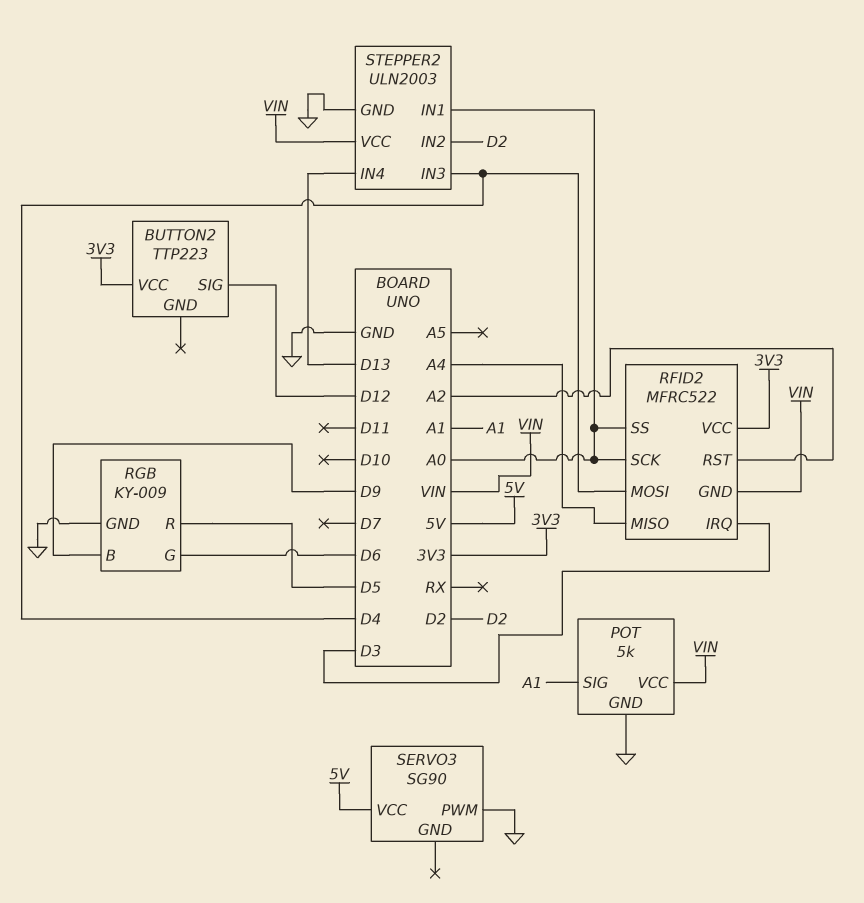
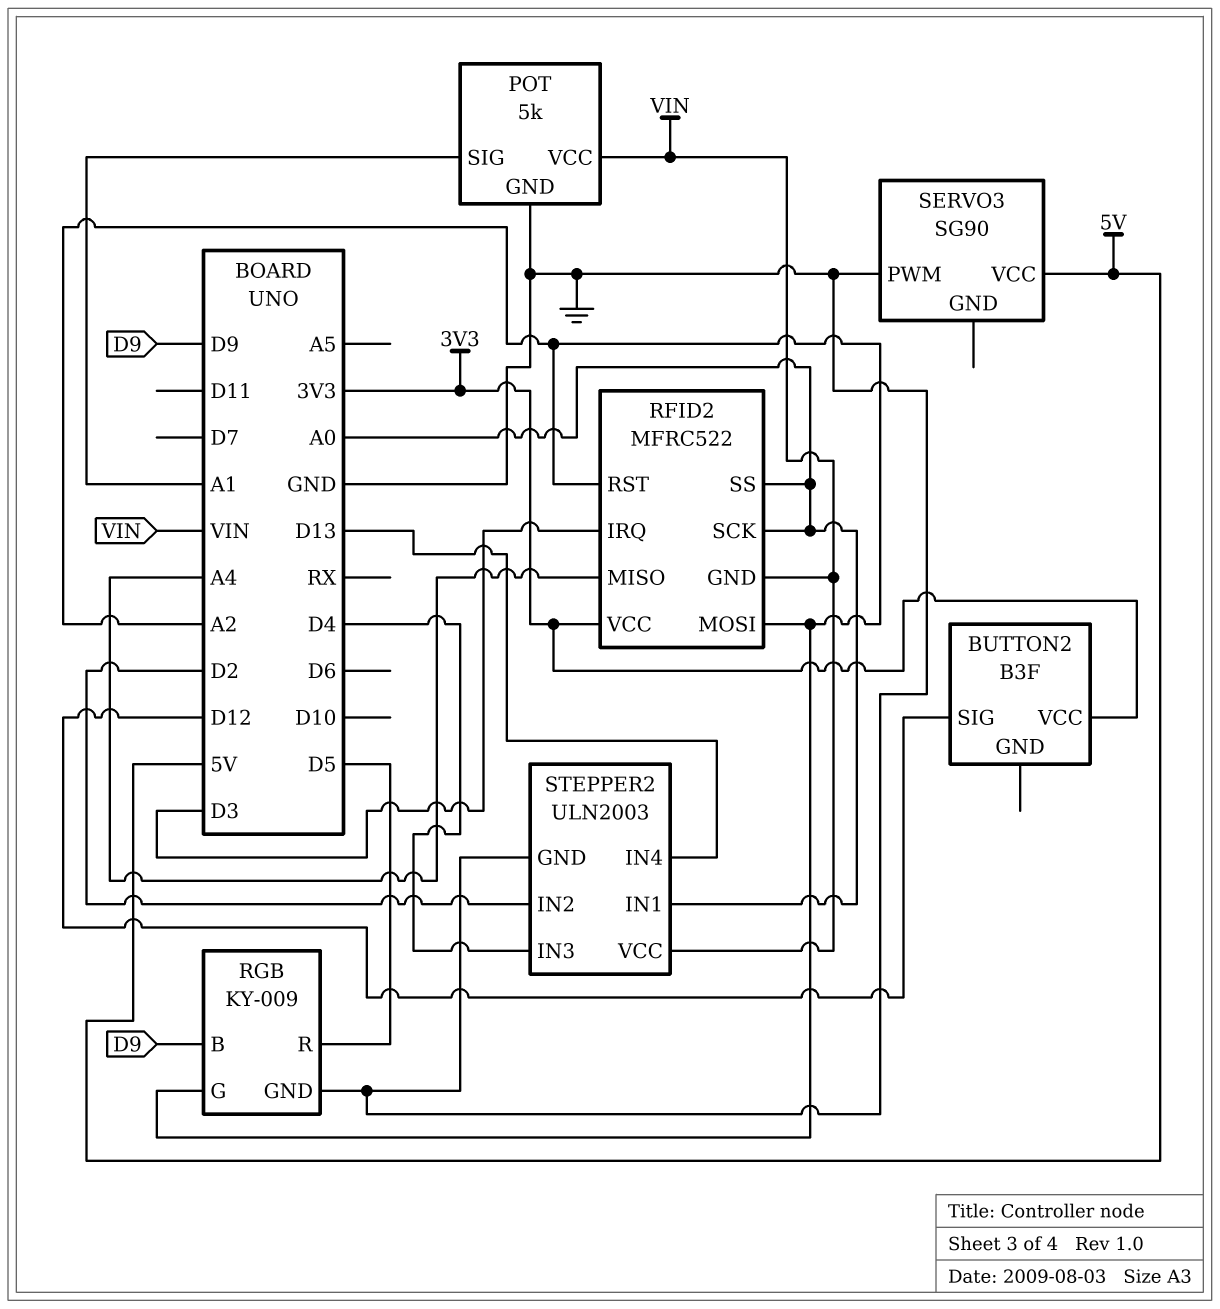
BUTTON2: TTP223 -> B3F
RFID2 pin MOSI: D4 -> A2
RGB pin G: D6 -> A2

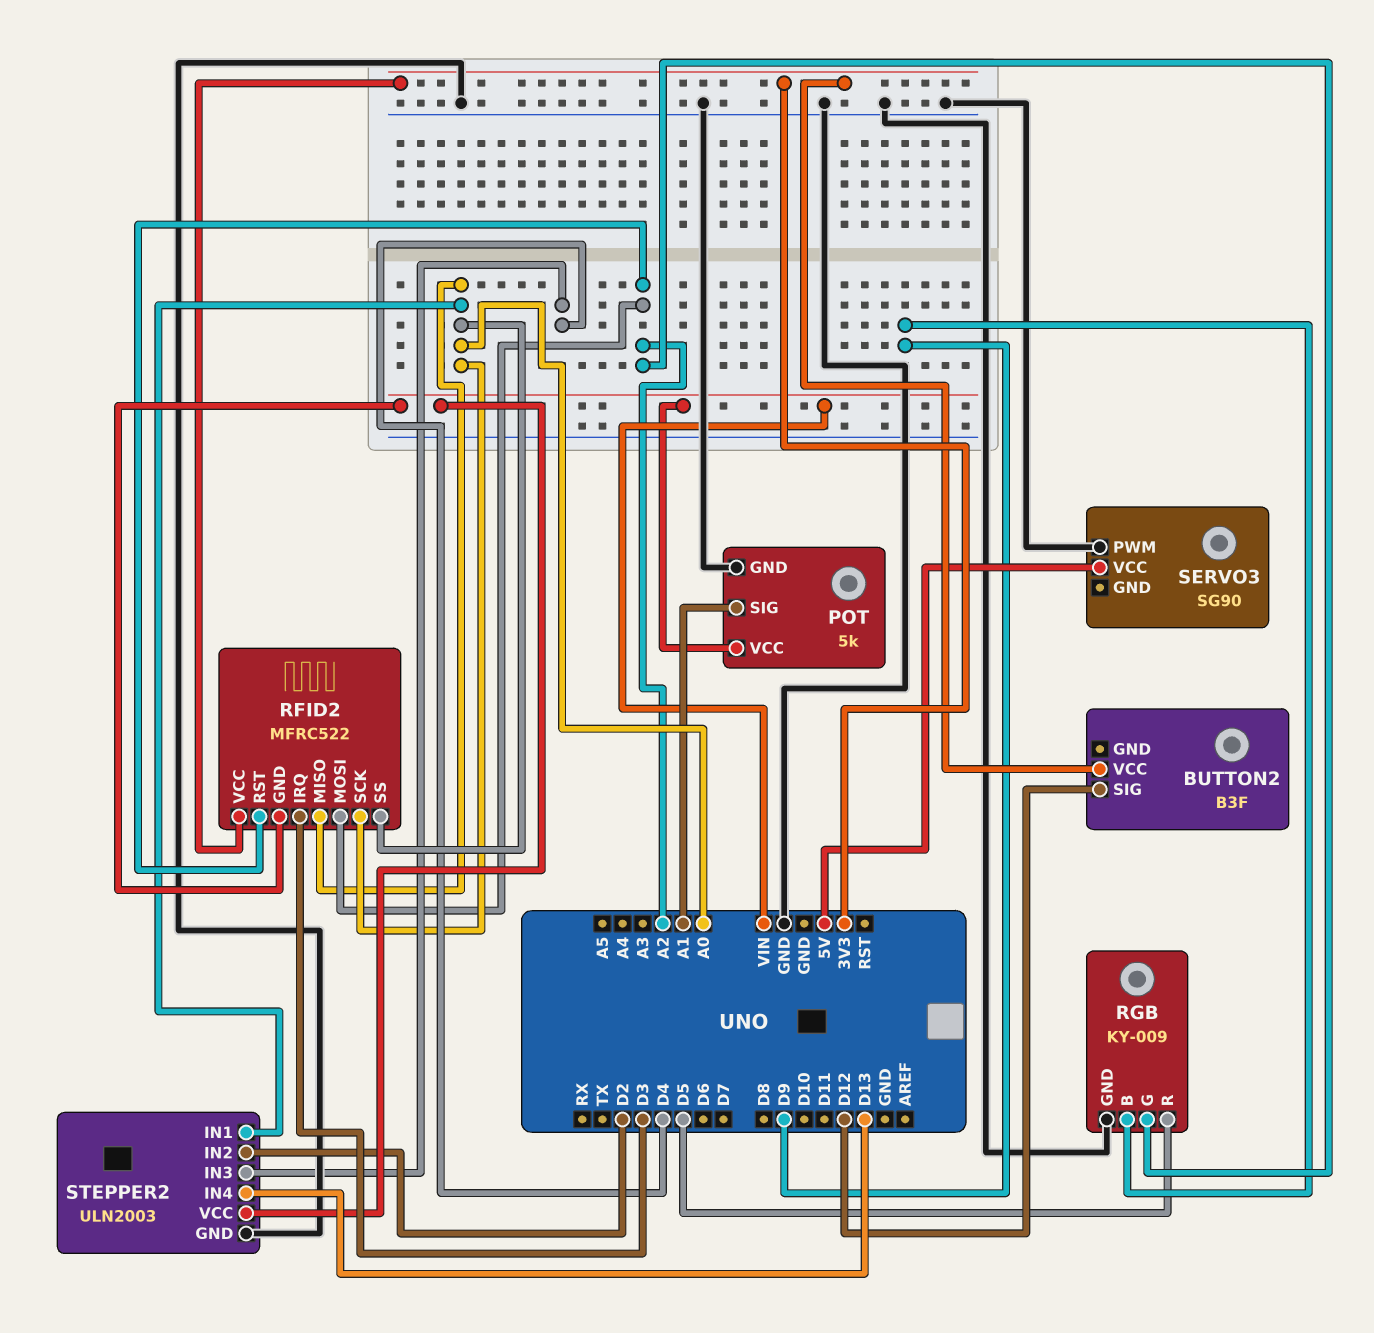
RFID2 pin MISO: A4 -> A0

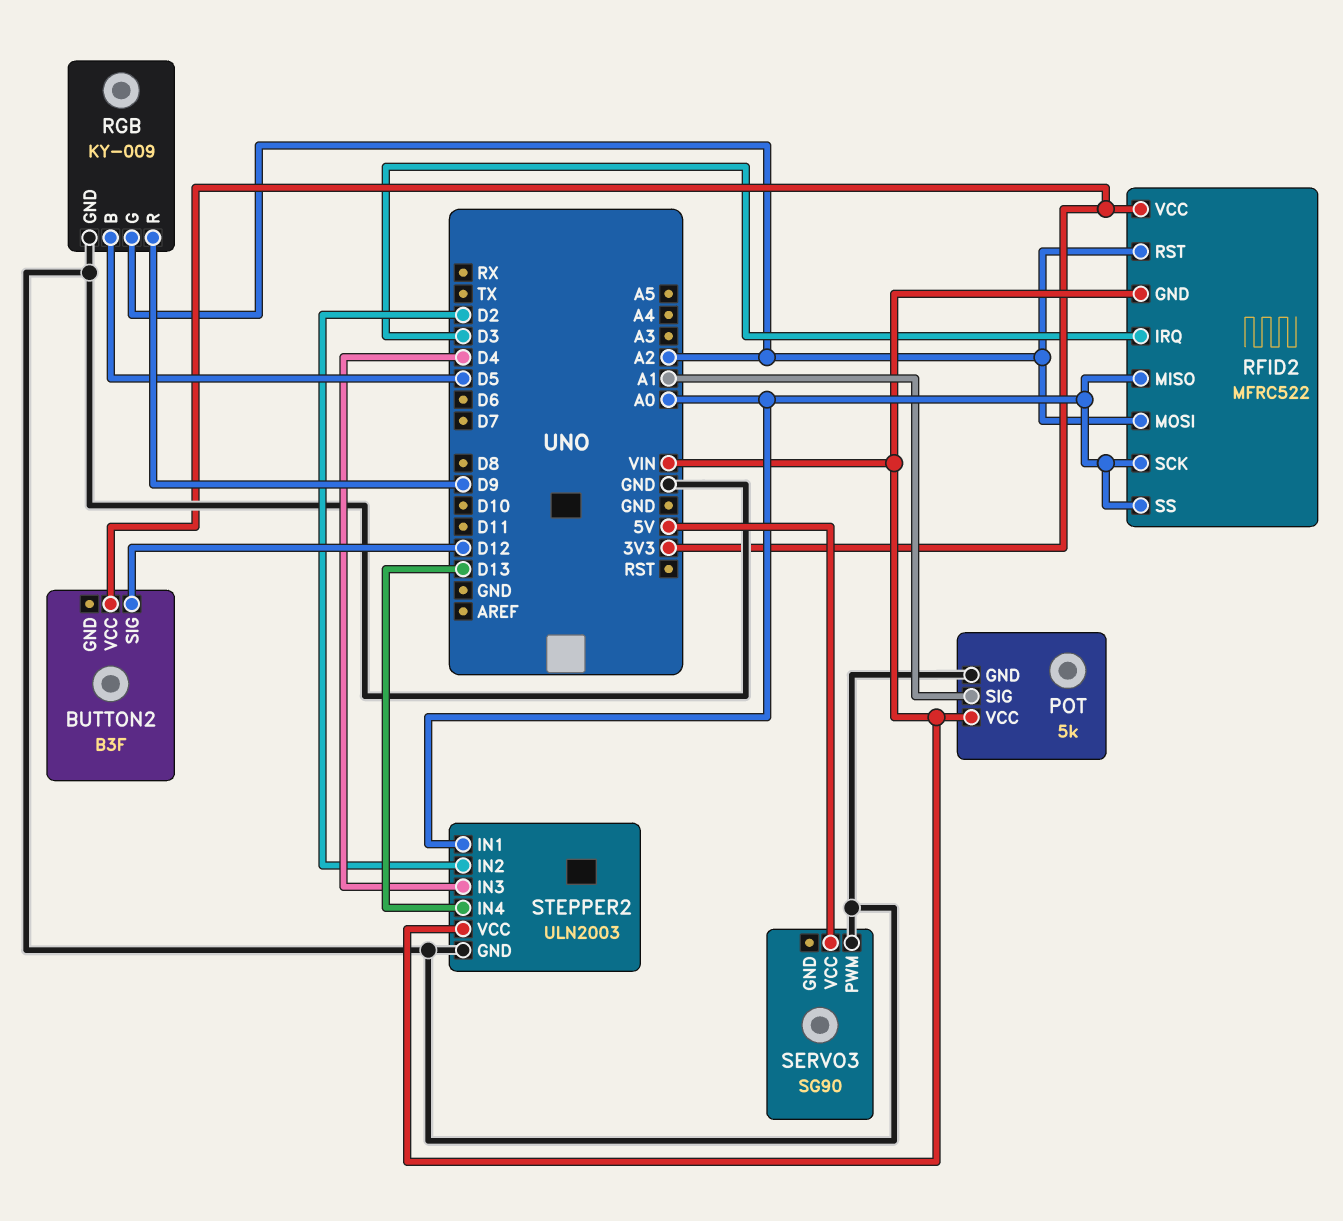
RGB pin B: D9 -> D5
RGB pin R: D5 -> D9

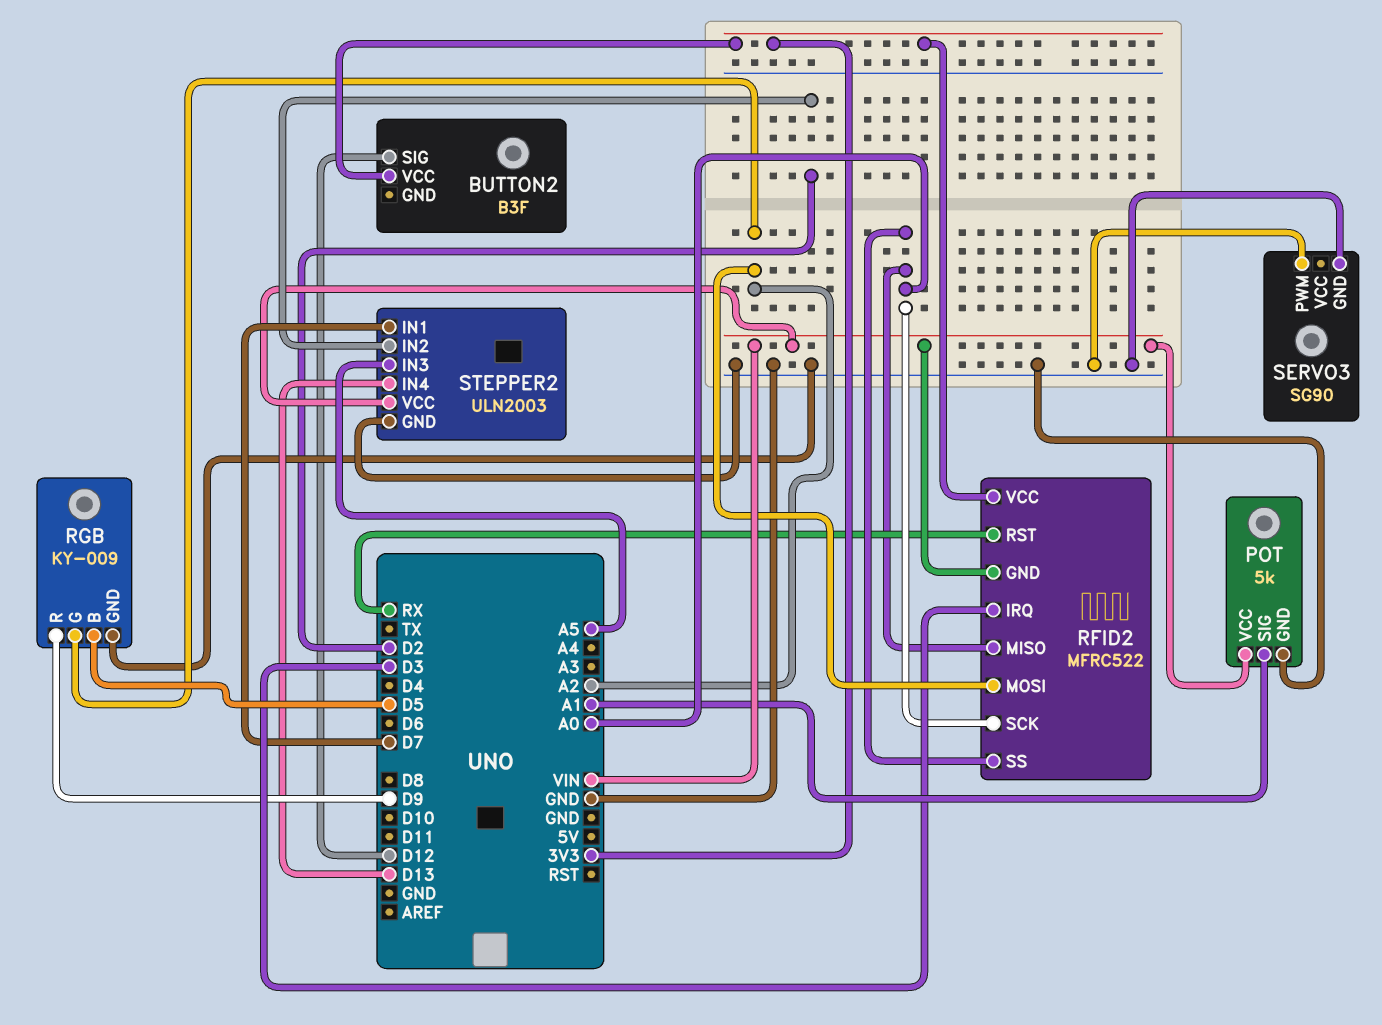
RFID2 pin RST: A2 -> RX
SERVO3 pin GND: none -> GND
SERVO3 pin VCC: 5V -> none
STEPPER2 pin IN1: A0 -> D7
STEPPER2 pin IN3: D4 -> A5

